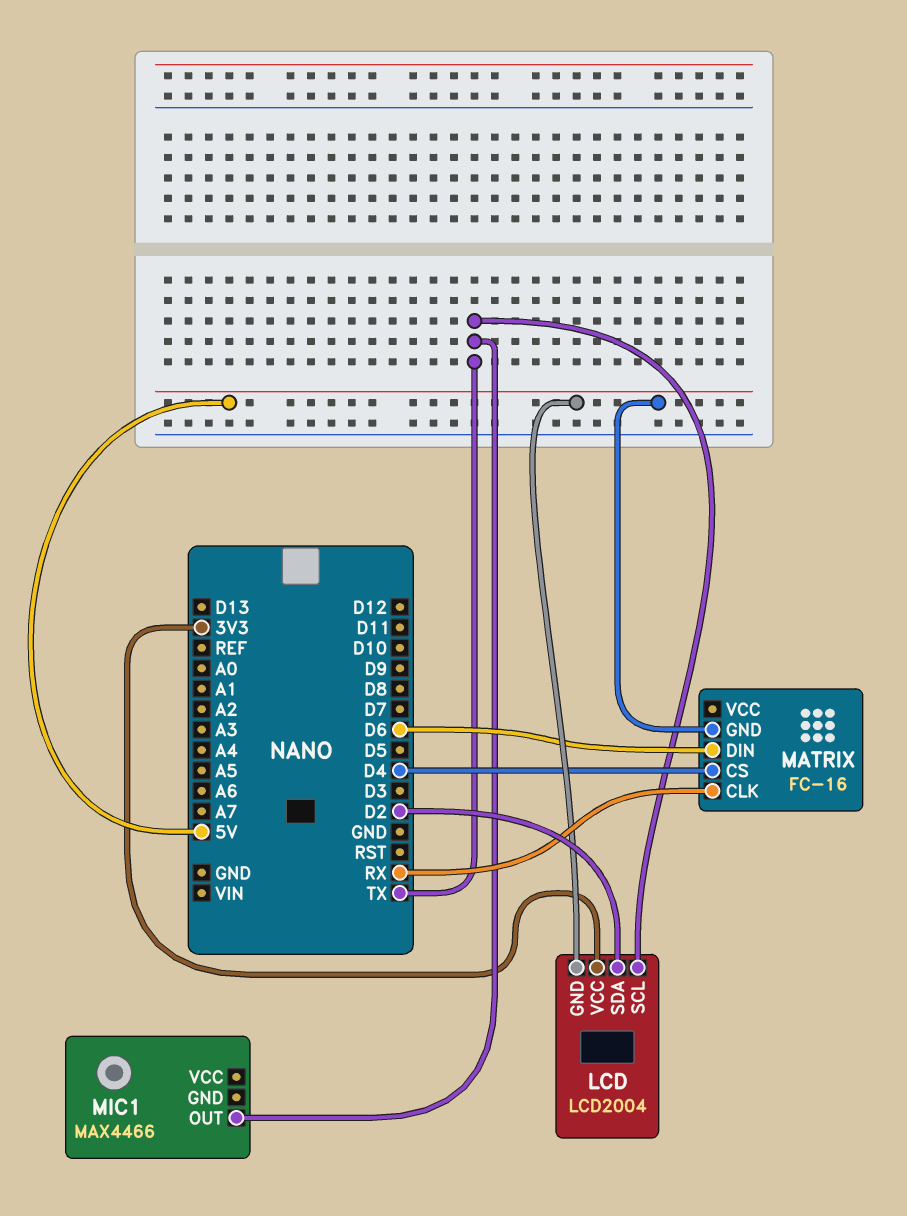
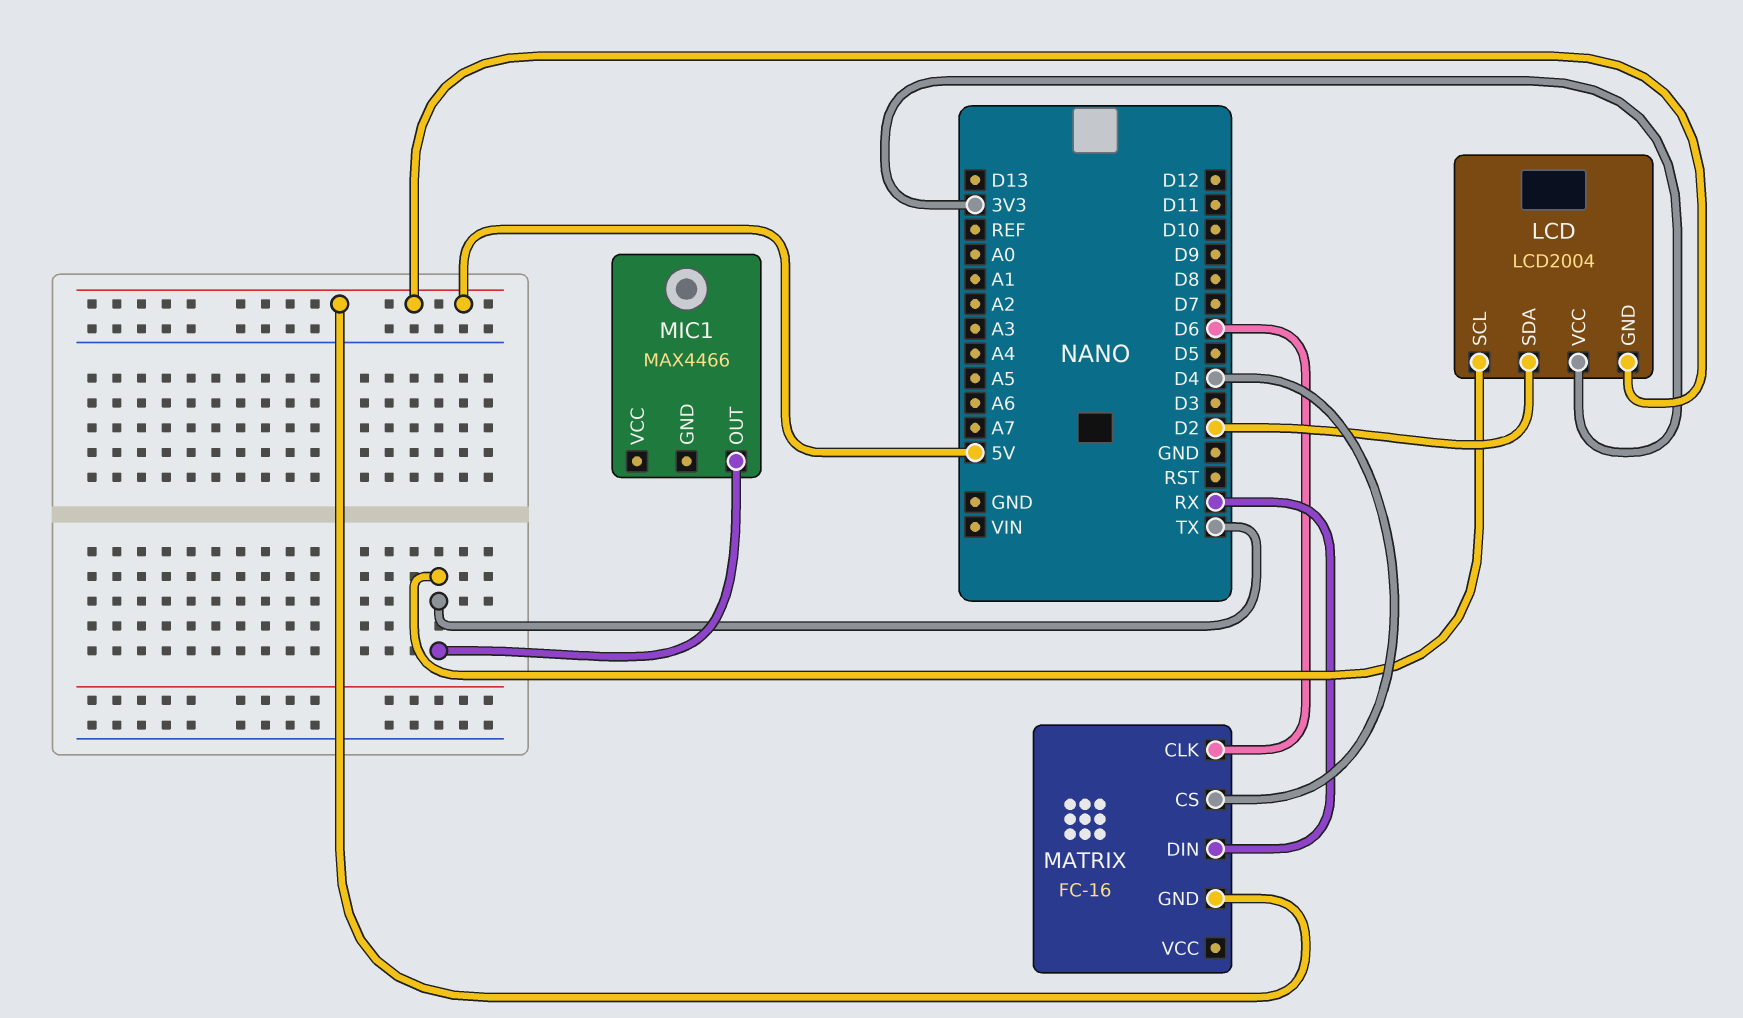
MATRIX pin CLK: RX -> D6
MATRIX pin DIN: D6 -> RX

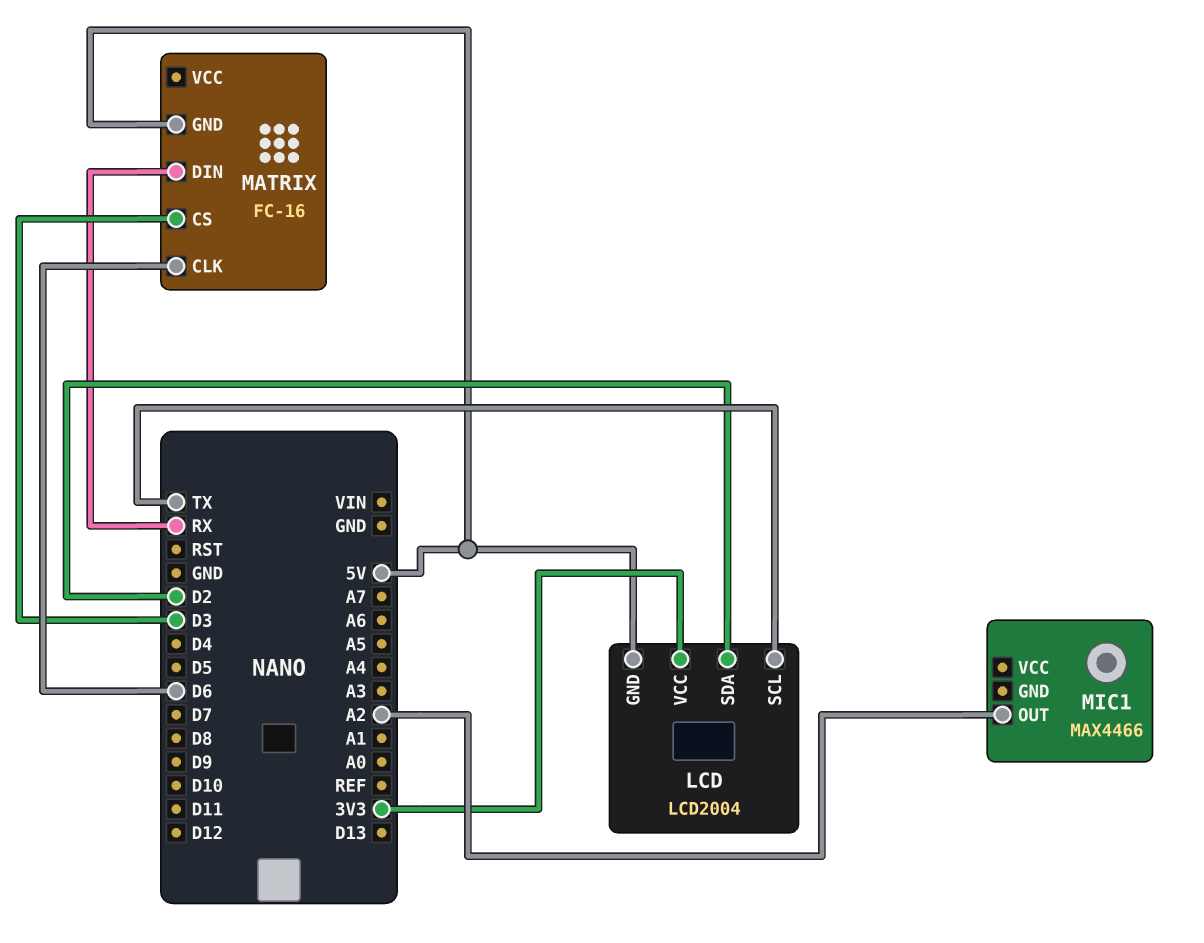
MATRIX pin CS: D4 -> D3
MIC1 pin OUT: TX -> A2

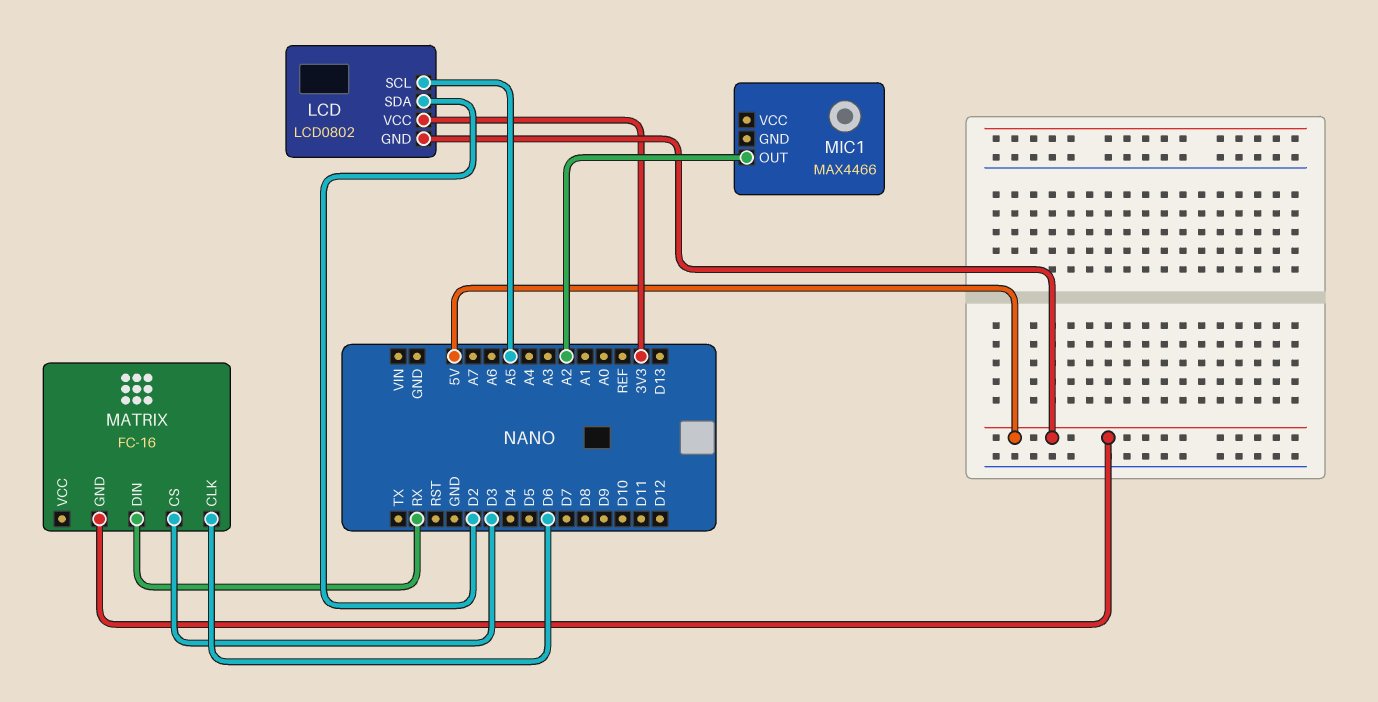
LCD: LCD2004 -> LCD0802
LCD pin SCL: TX -> A5

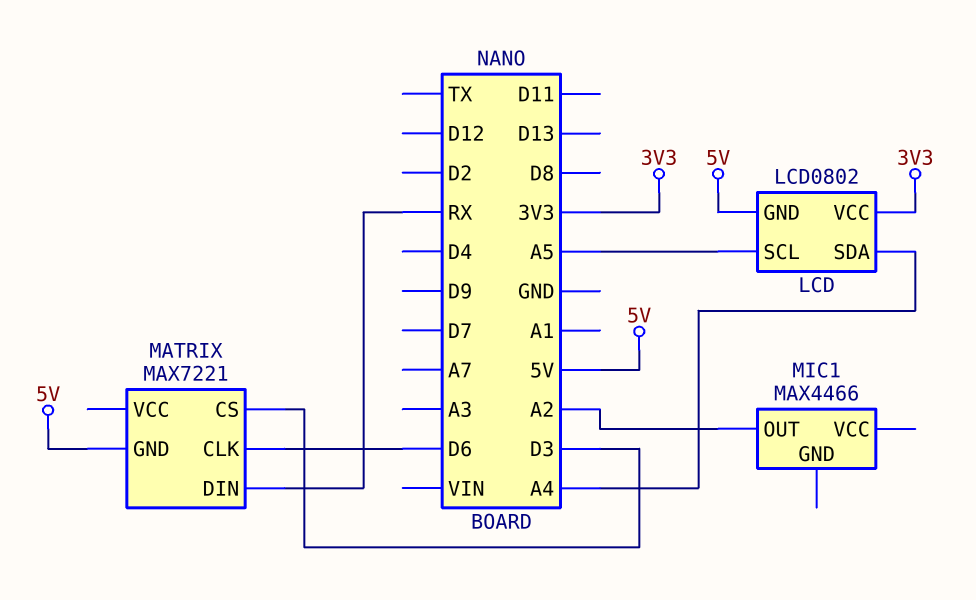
LCD pin SDA: D2 -> A4
MATRIX: FC-16 -> MAX7221

